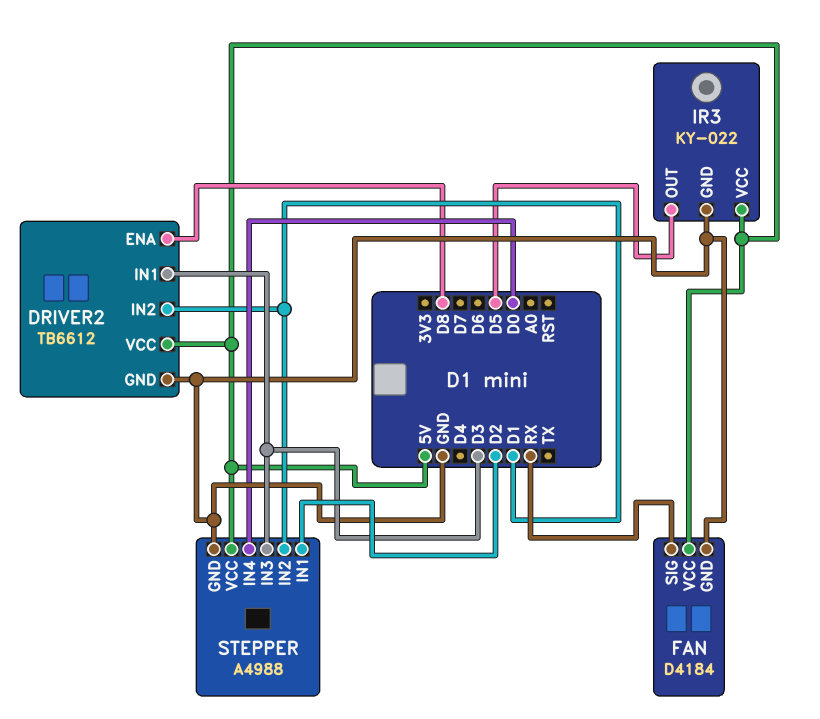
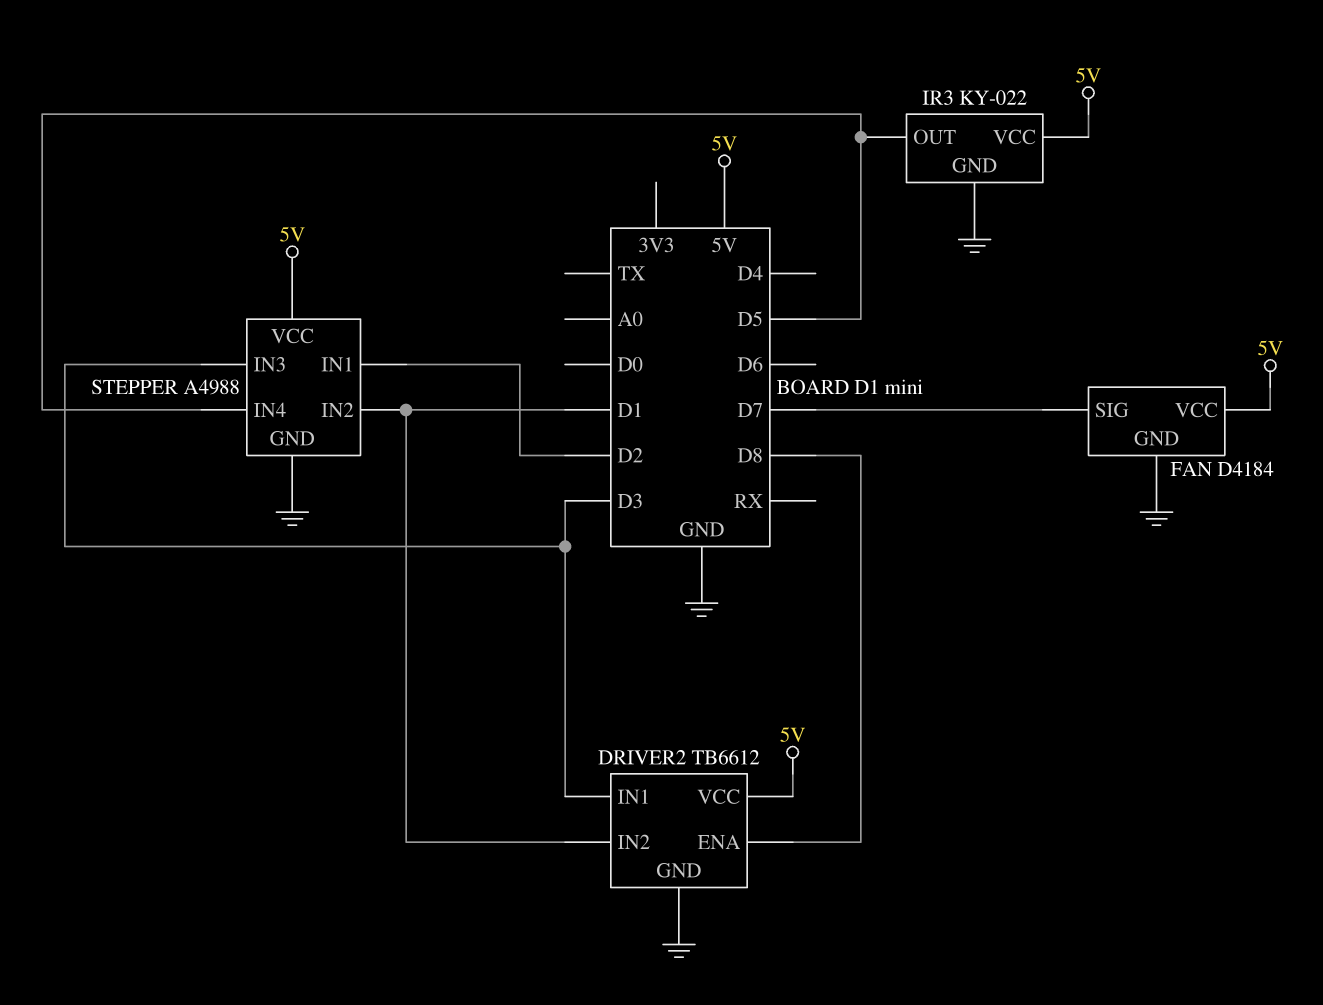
FAN pin SIG: RX -> D7
STEPPER pin IN4: D0 -> D5

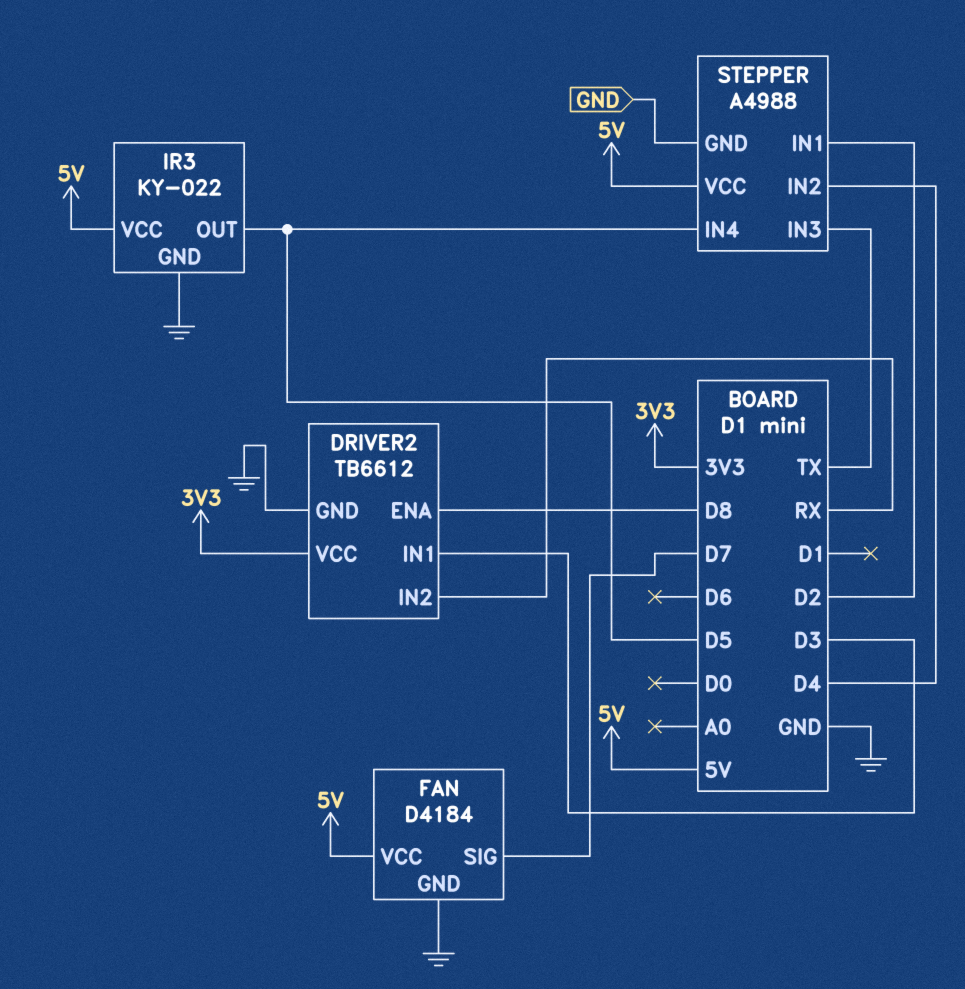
DRIVER2 pin IN2: D1 -> RX
DRIVER2 pin VCC: 5V -> 3V3
STEPPER pin IN2: D1 -> D4
STEPPER pin IN3: D3 -> TX

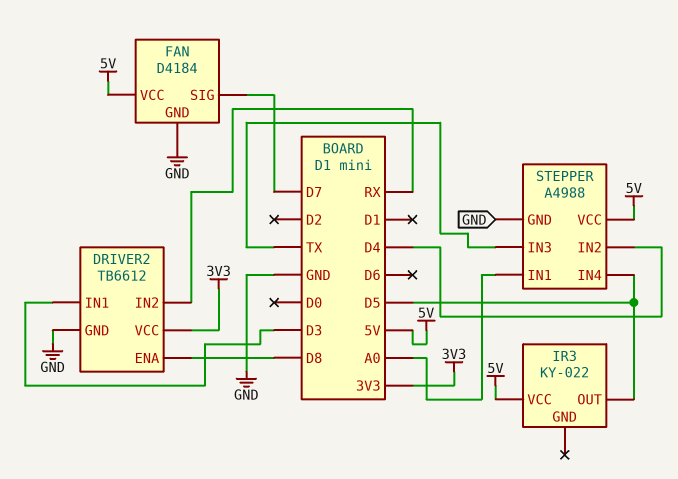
IR3 pin GND: GND -> none
STEPPER pin IN1: D2 -> A0

